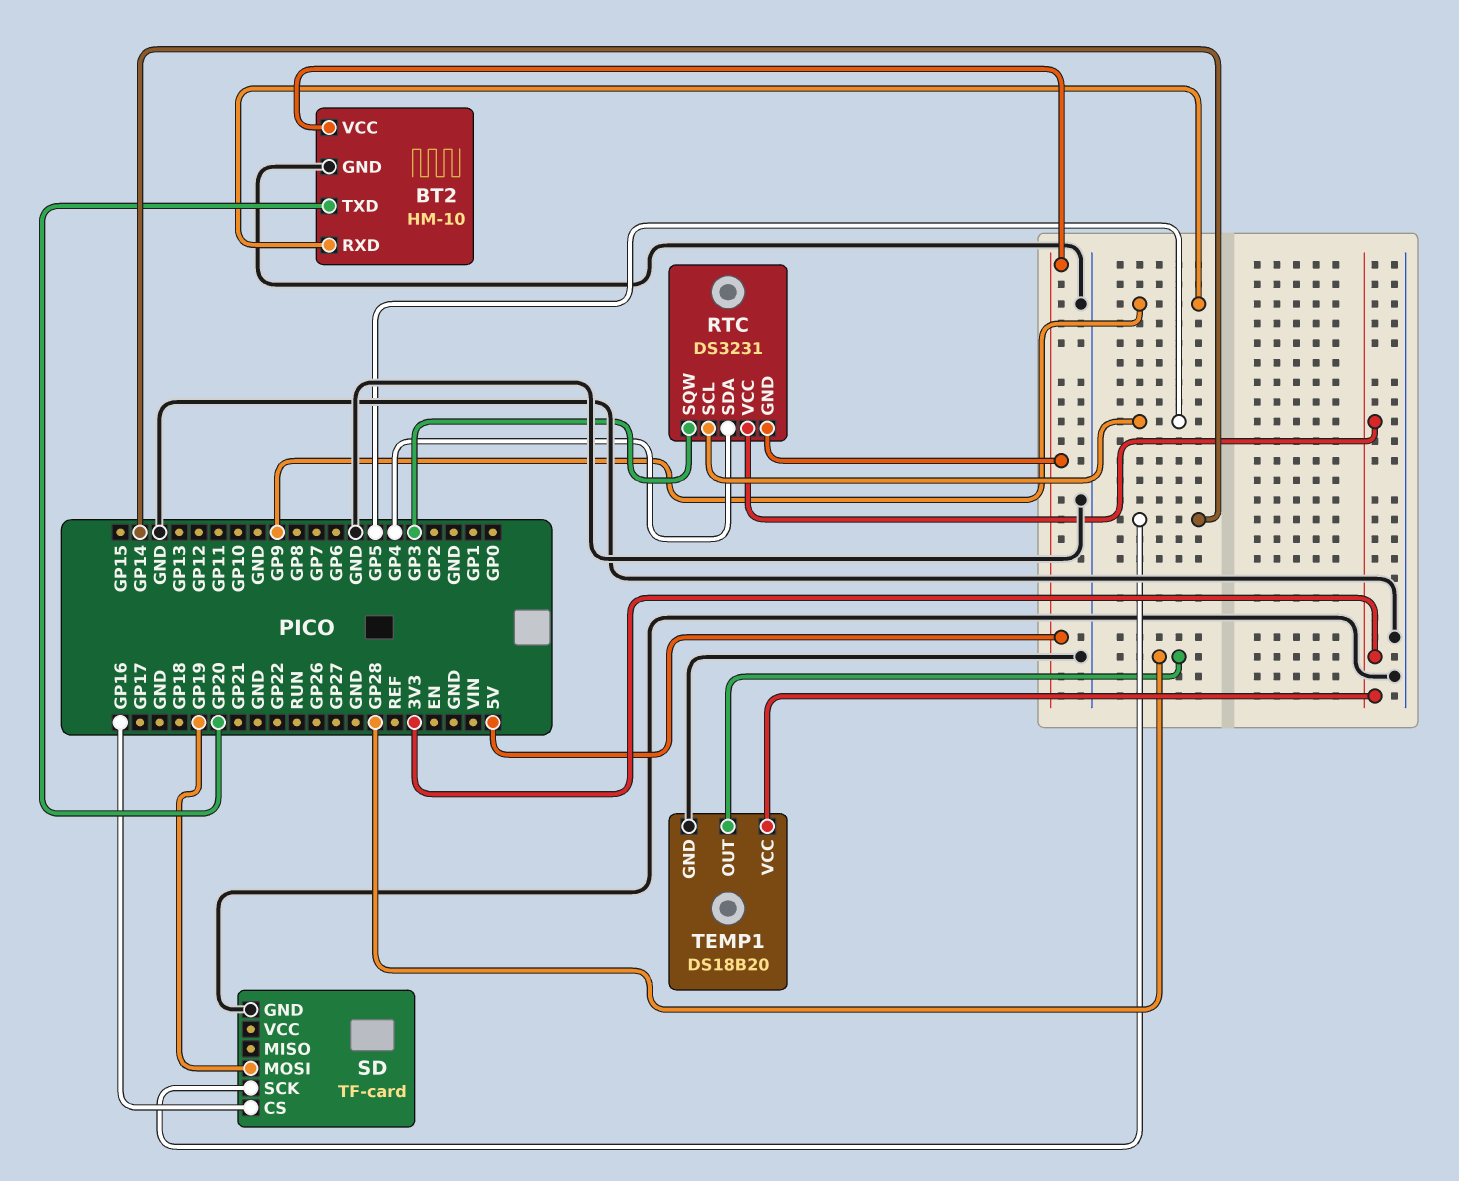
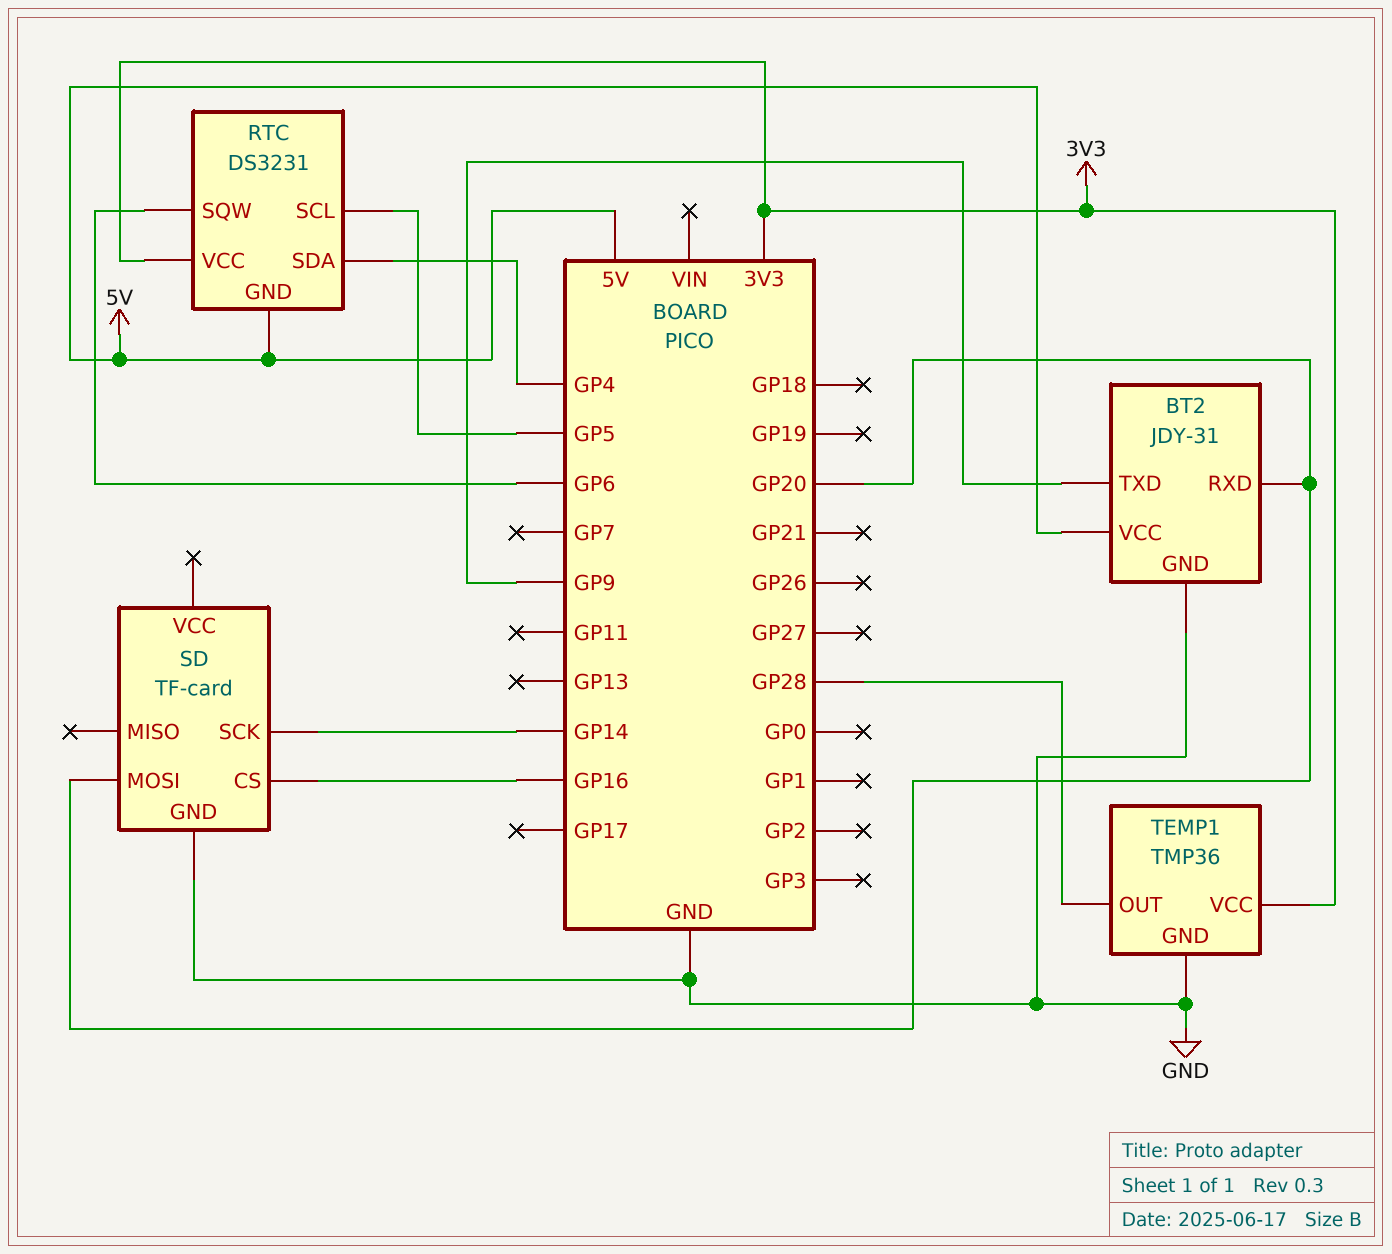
BT2: HM-10 -> JDY-31
BT2 pin RXD: GP9 -> GP20
BT2 pin TXD: GP20 -> GP9
RTC pin SQW: GP3 -> GP6
SD pin MOSI: GP19 -> GP20
TEMP1: DS18B20 -> TMP36

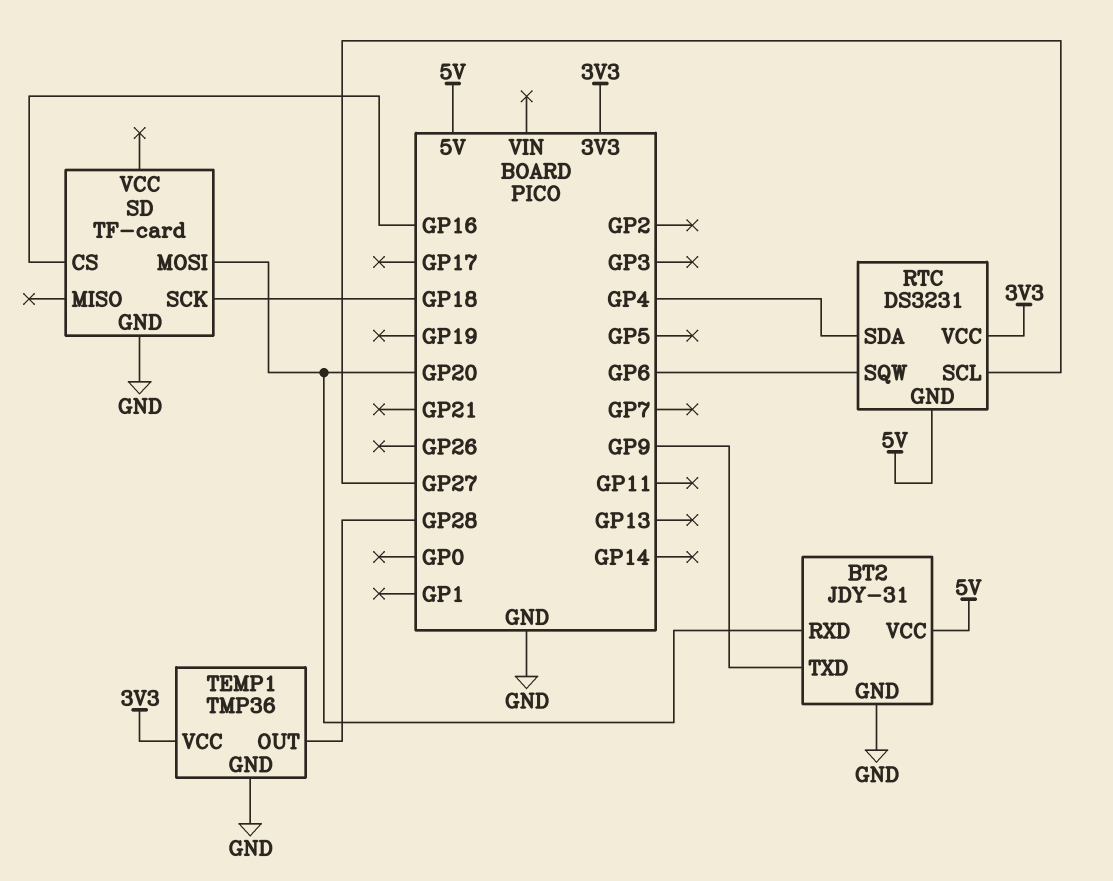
RTC pin SCL: GP5 -> GP27
SD pin SCK: GP14 -> GP18

